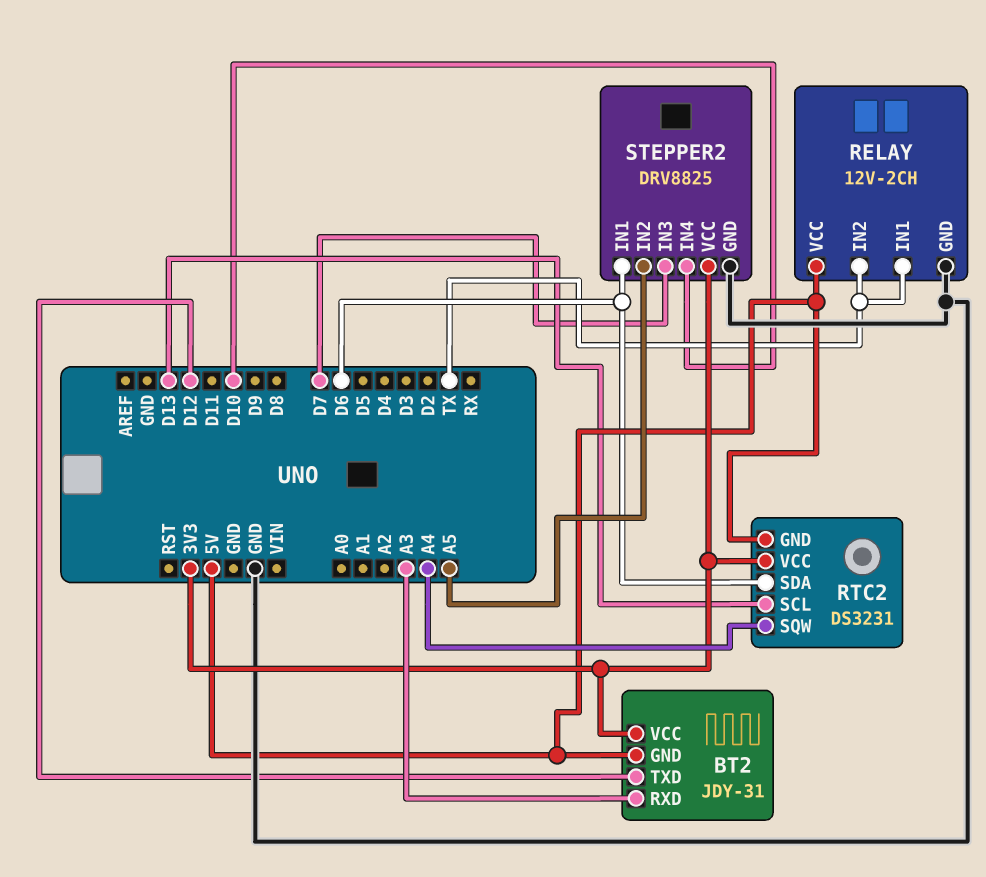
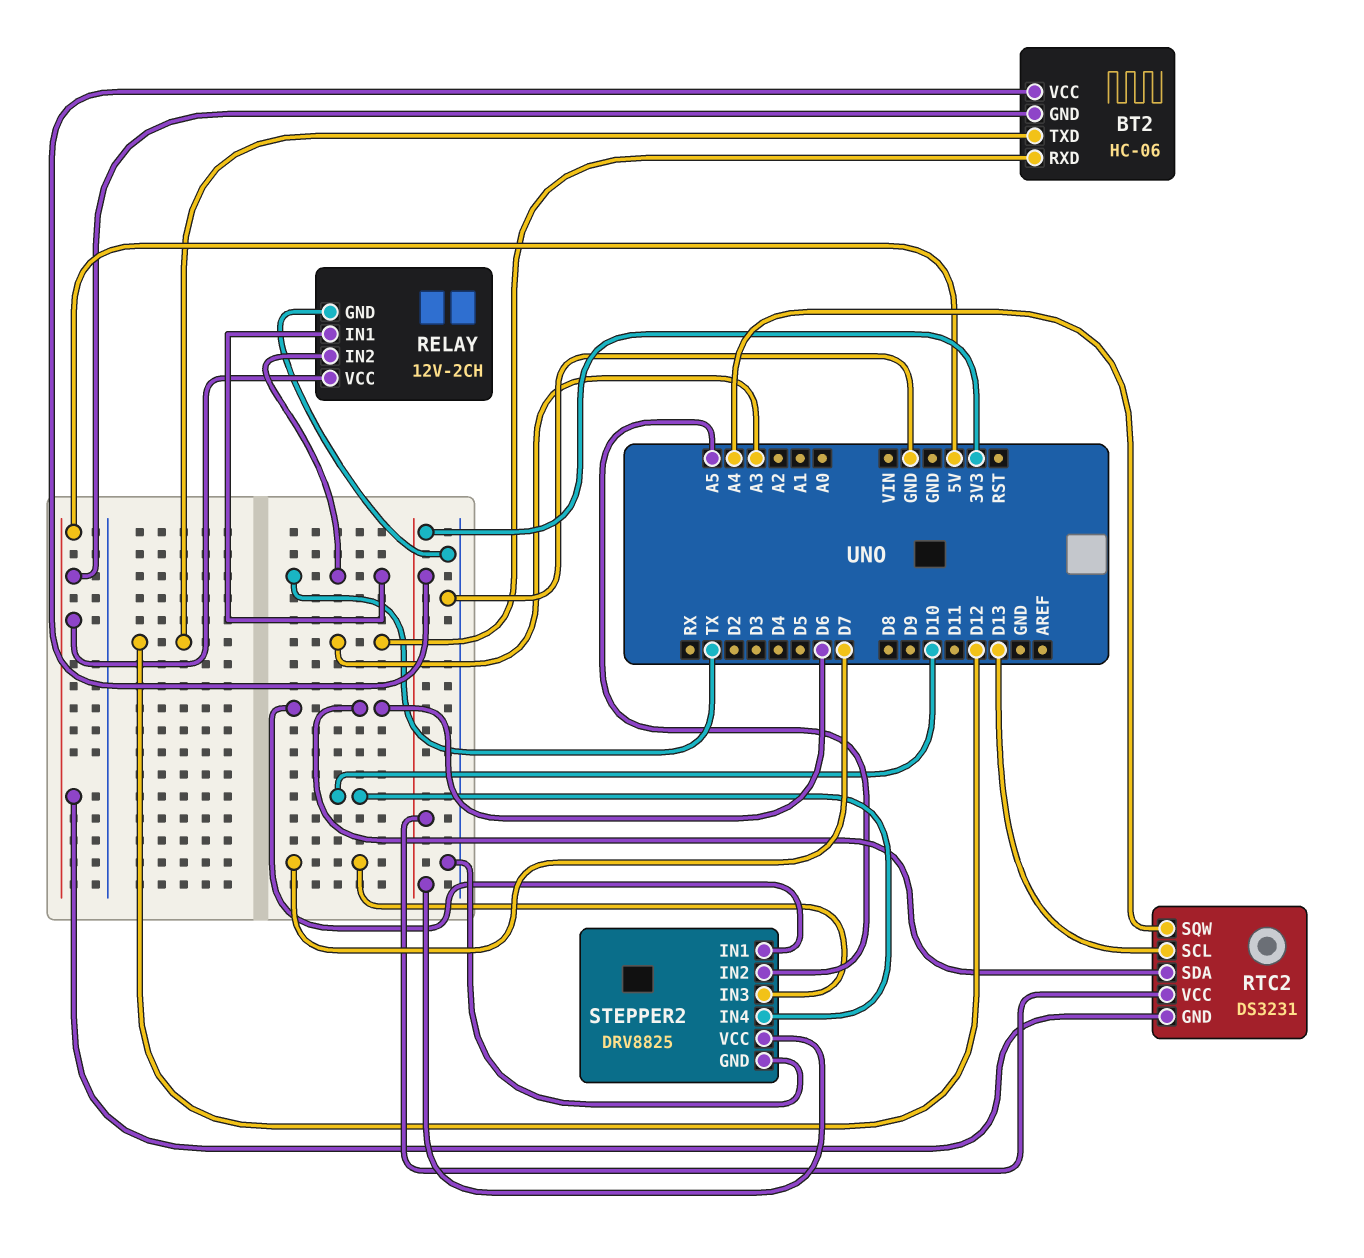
BT2: JDY-31 -> HC-06

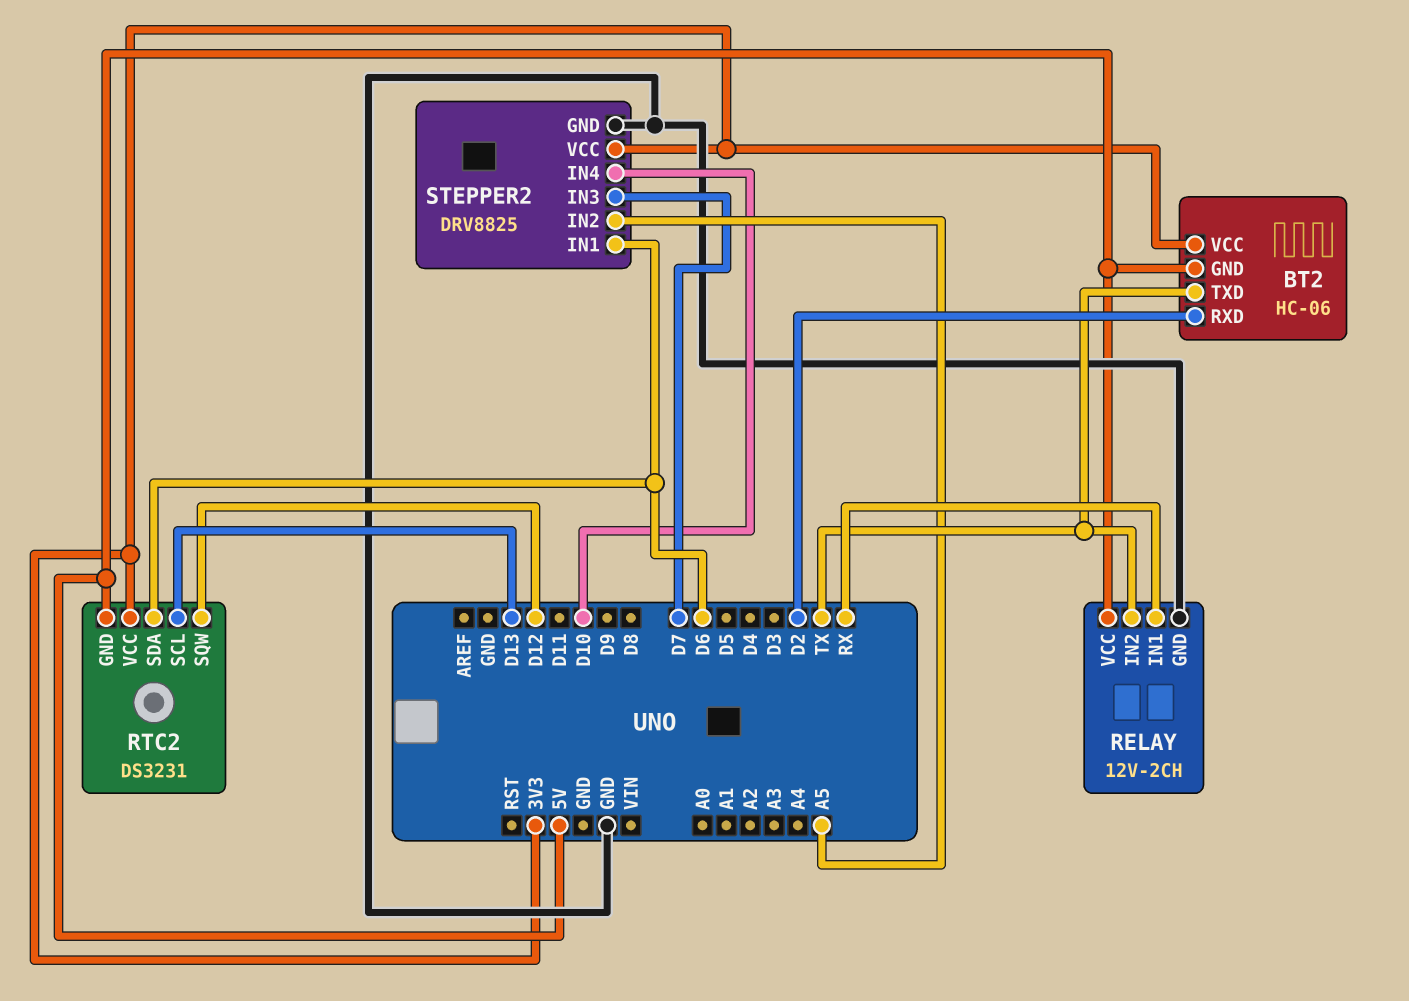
BT2 pin RXD: A3 -> D2
BT2 pin TXD: D12 -> TX
RELAY pin IN1: TX -> RX
RTC2 pin SQW: A4 -> D12

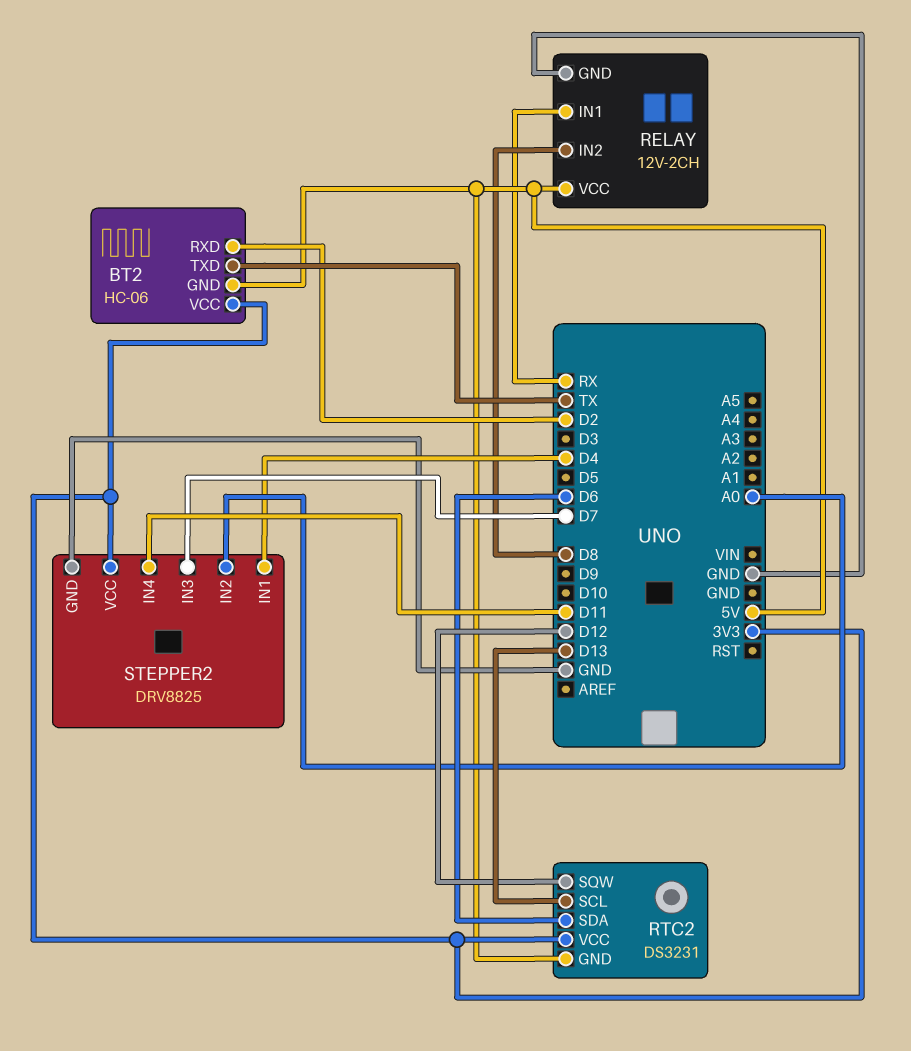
RELAY pin IN2: TX -> D8
STEPPER2 pin IN1: D6 -> D4
STEPPER2 pin IN2: A5 -> A0
STEPPER2 pin IN4: D10 -> D11

